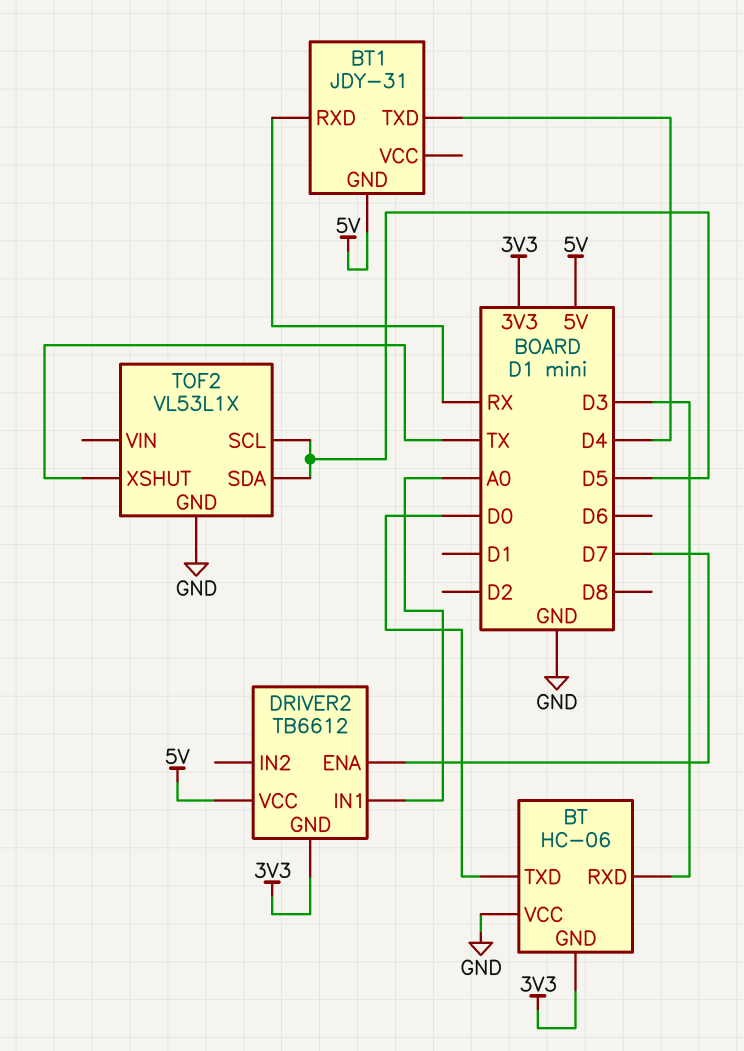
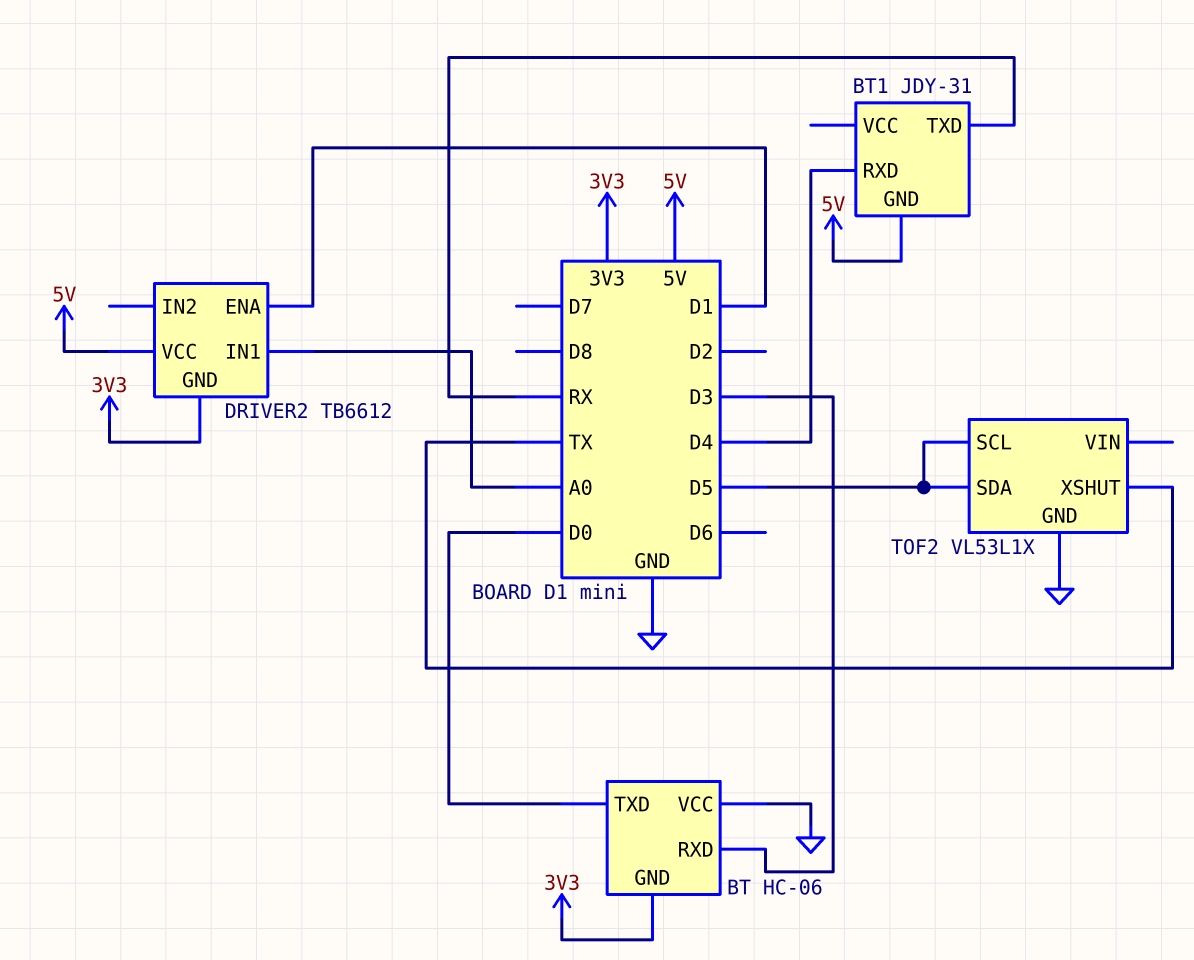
BT1 pin RXD: RX -> D4
BT1 pin TXD: D4 -> RX
DRIVER2 pin ENA: D7 -> D1

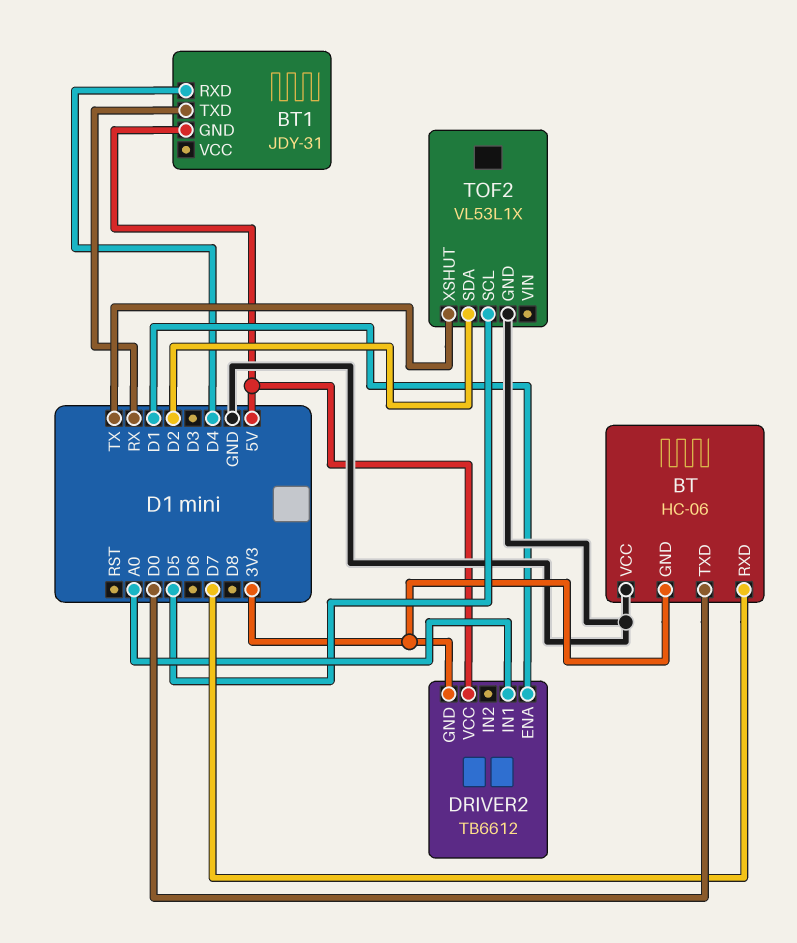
BT pin RXD: D3 -> D7
TOF2 pin SDA: D5 -> D2

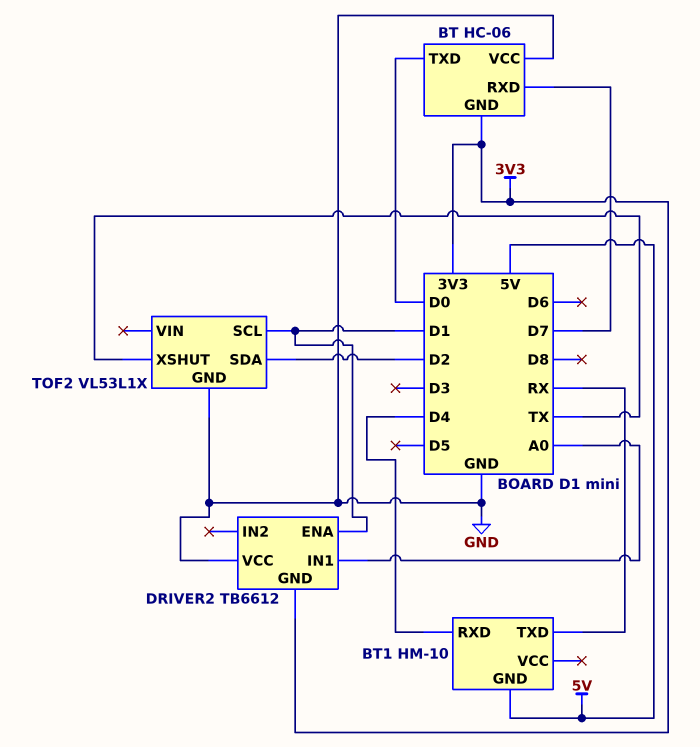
BT1: JDY-31 -> HM-10
DRIVER2 pin VCC: 5V -> GND
TOF2 pin SCL: D5 -> D1

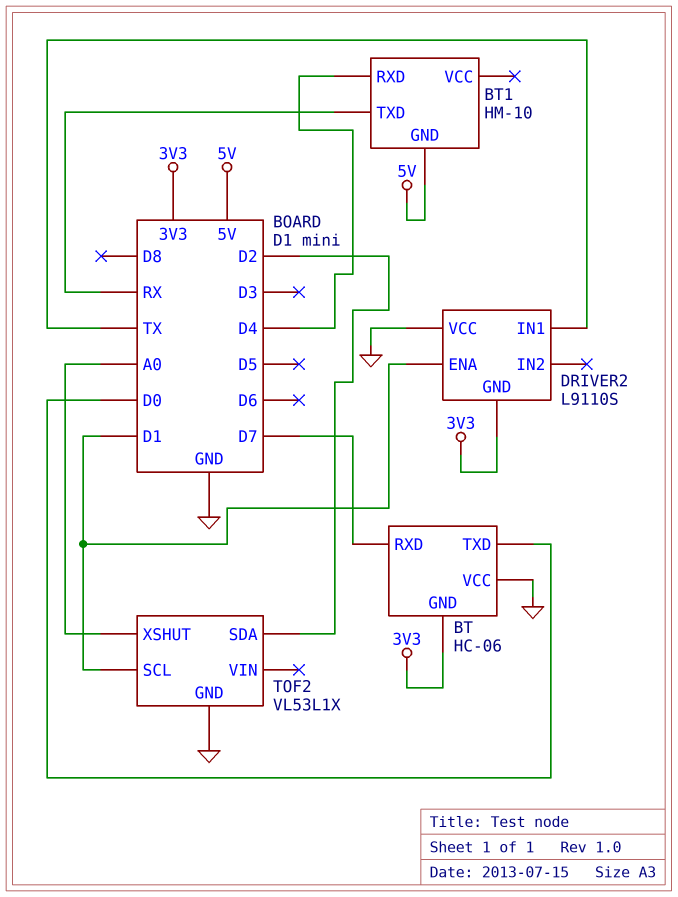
DRIVER2: TB6612 -> L9110S
DRIVER2 pin IN1: A0 -> TX
TOF2 pin XSHUT: TX -> A0

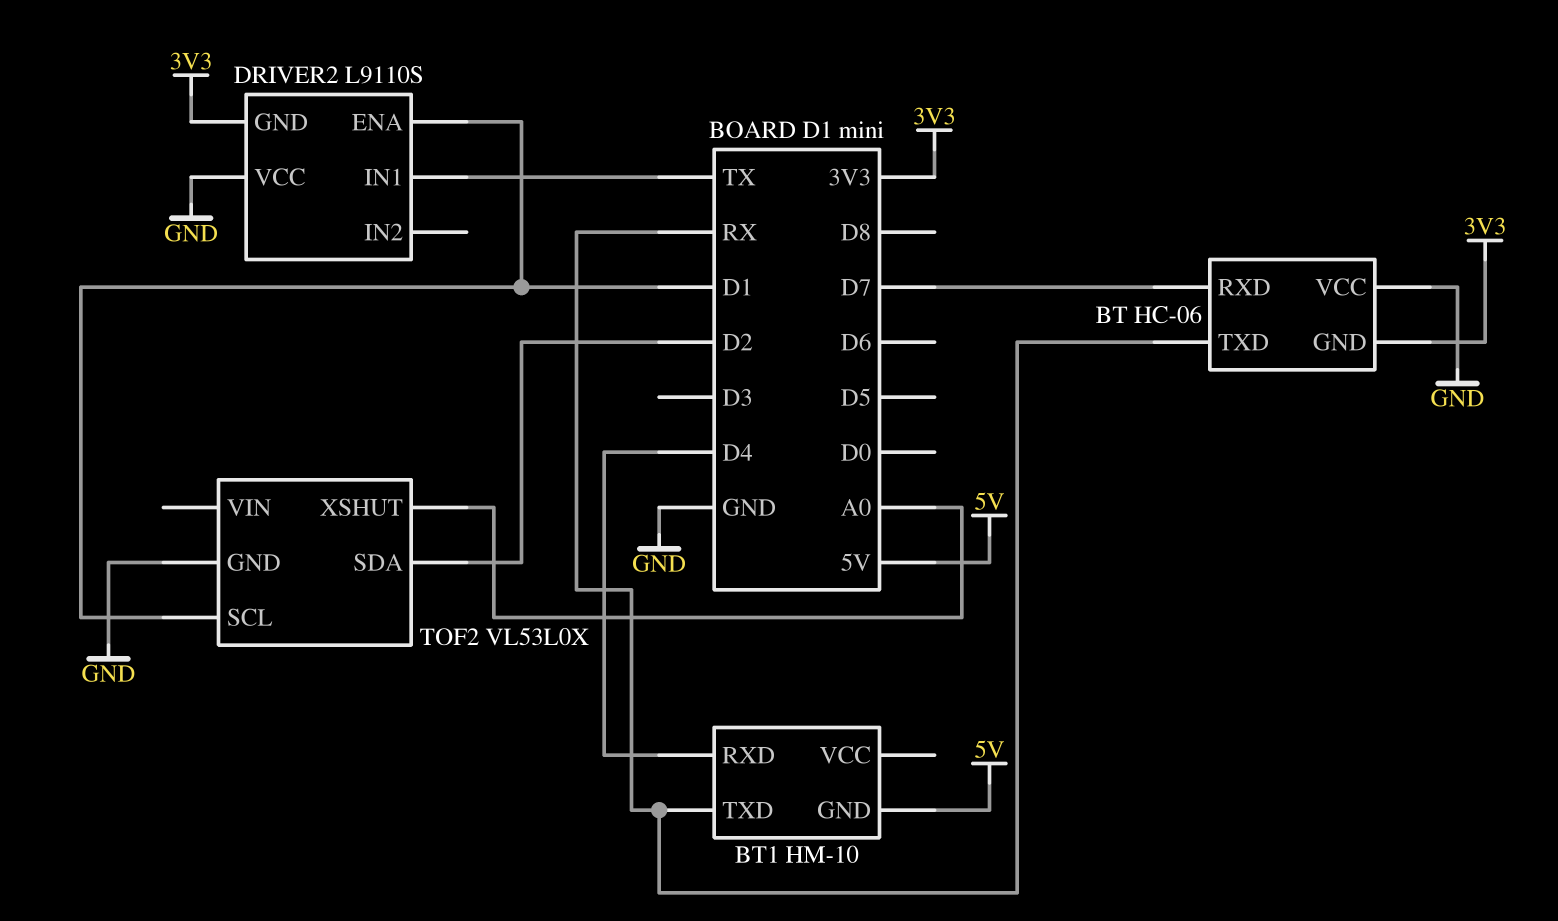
BT pin TXD: D0 -> RX
TOF2: VL53L1X -> VL53L0X

